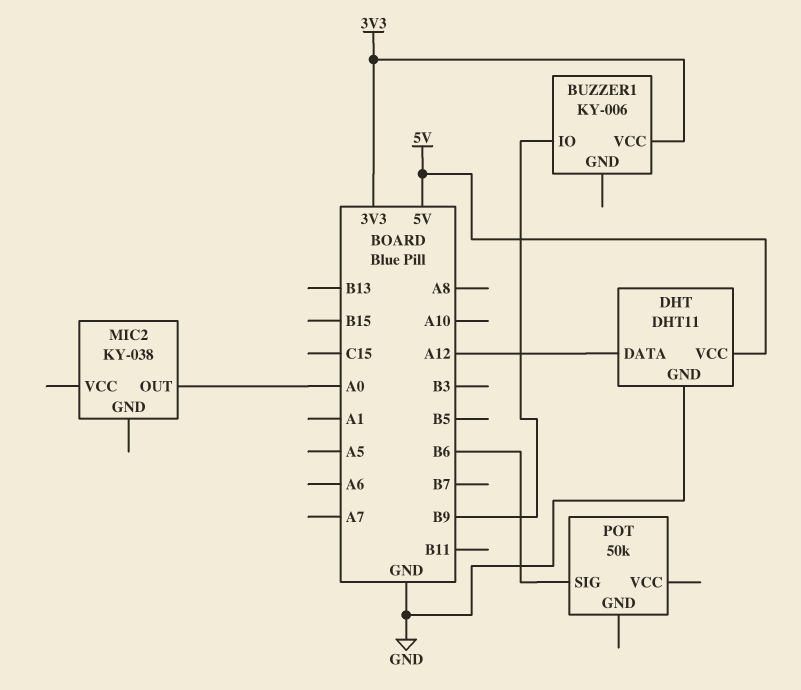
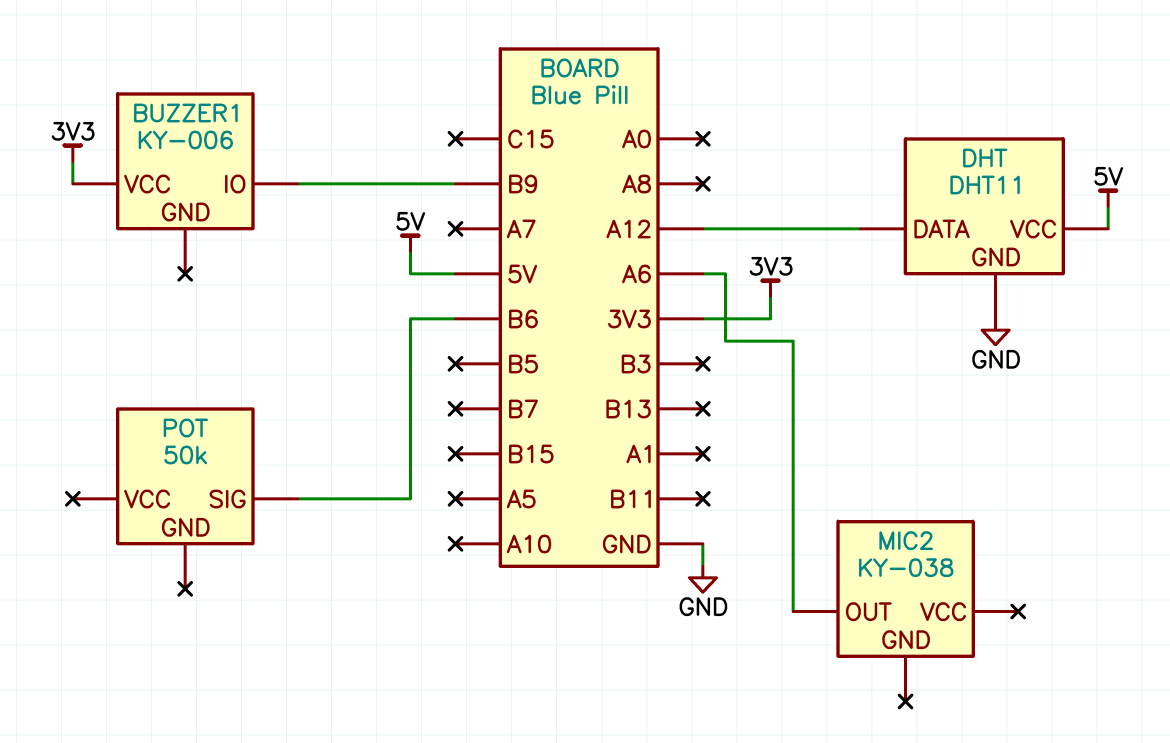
MIC2 pin OUT: A0 -> A6

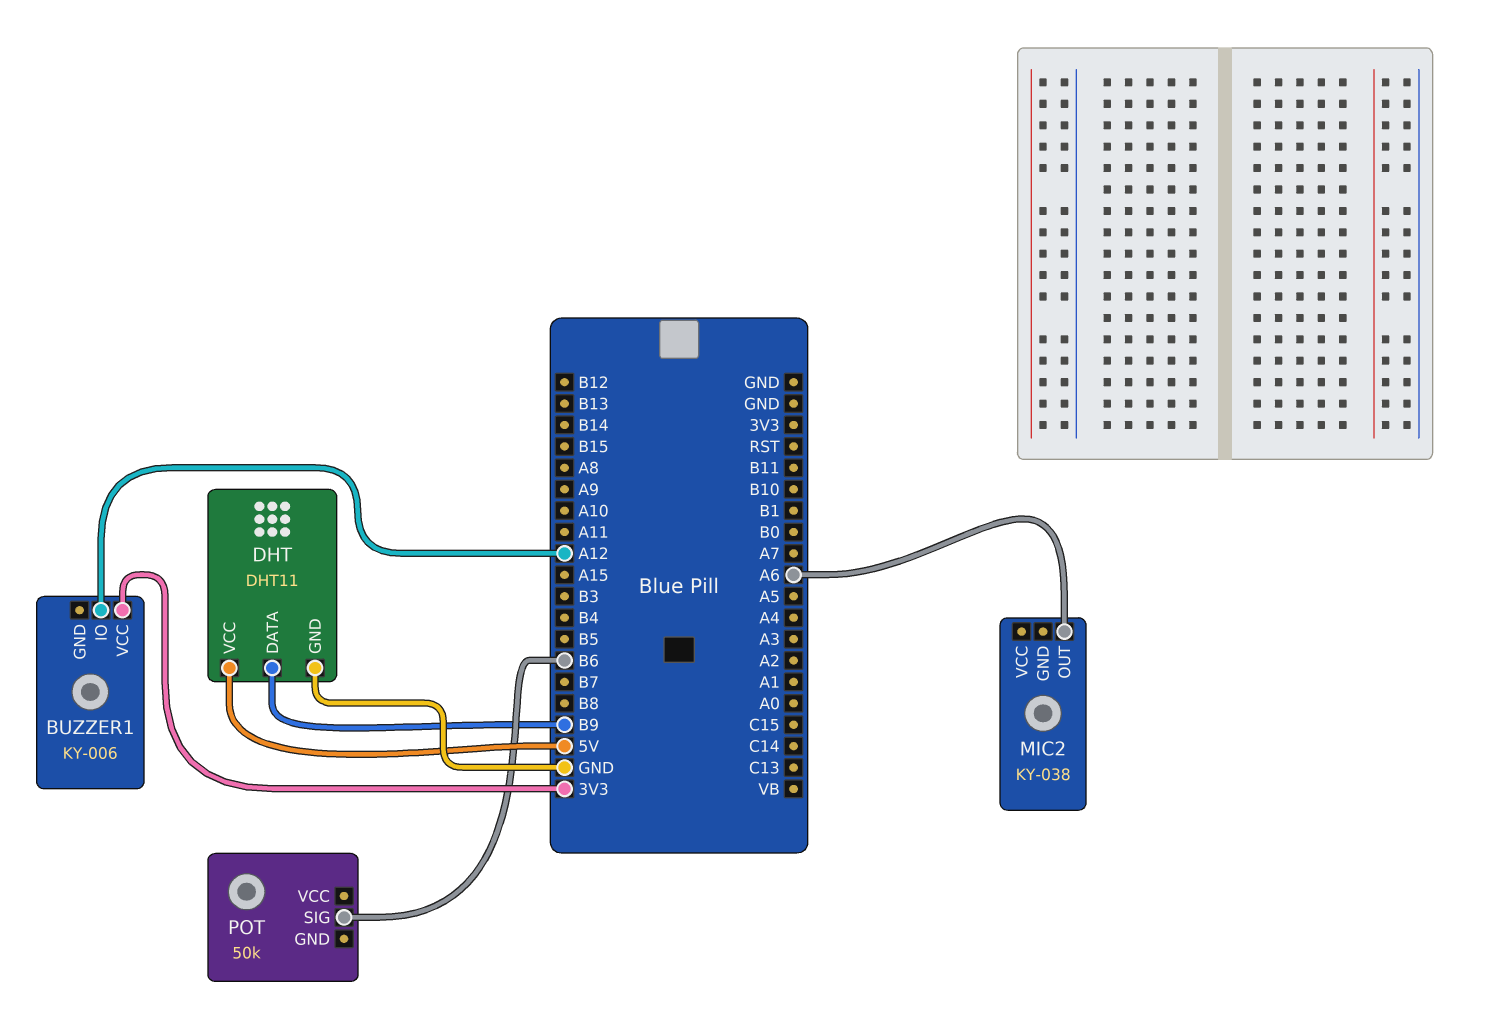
BUZZER1 pin IO: B9 -> A12
DHT pin DATA: A12 -> B9

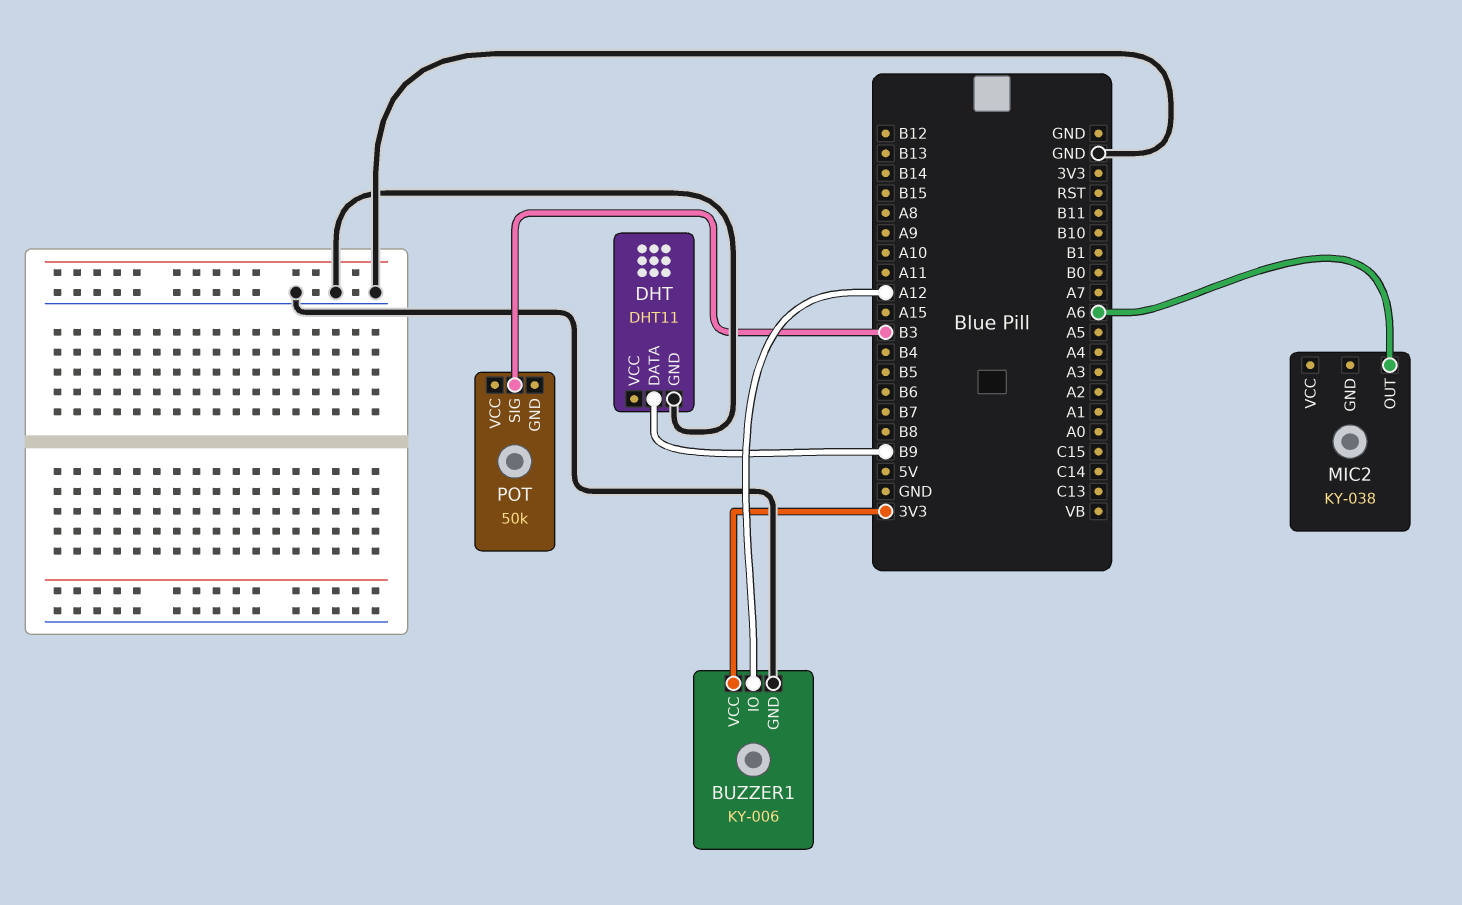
BUZZER1 pin GND: none -> GND
DHT pin VCC: 5V -> none
POT pin SIG: B6 -> B3

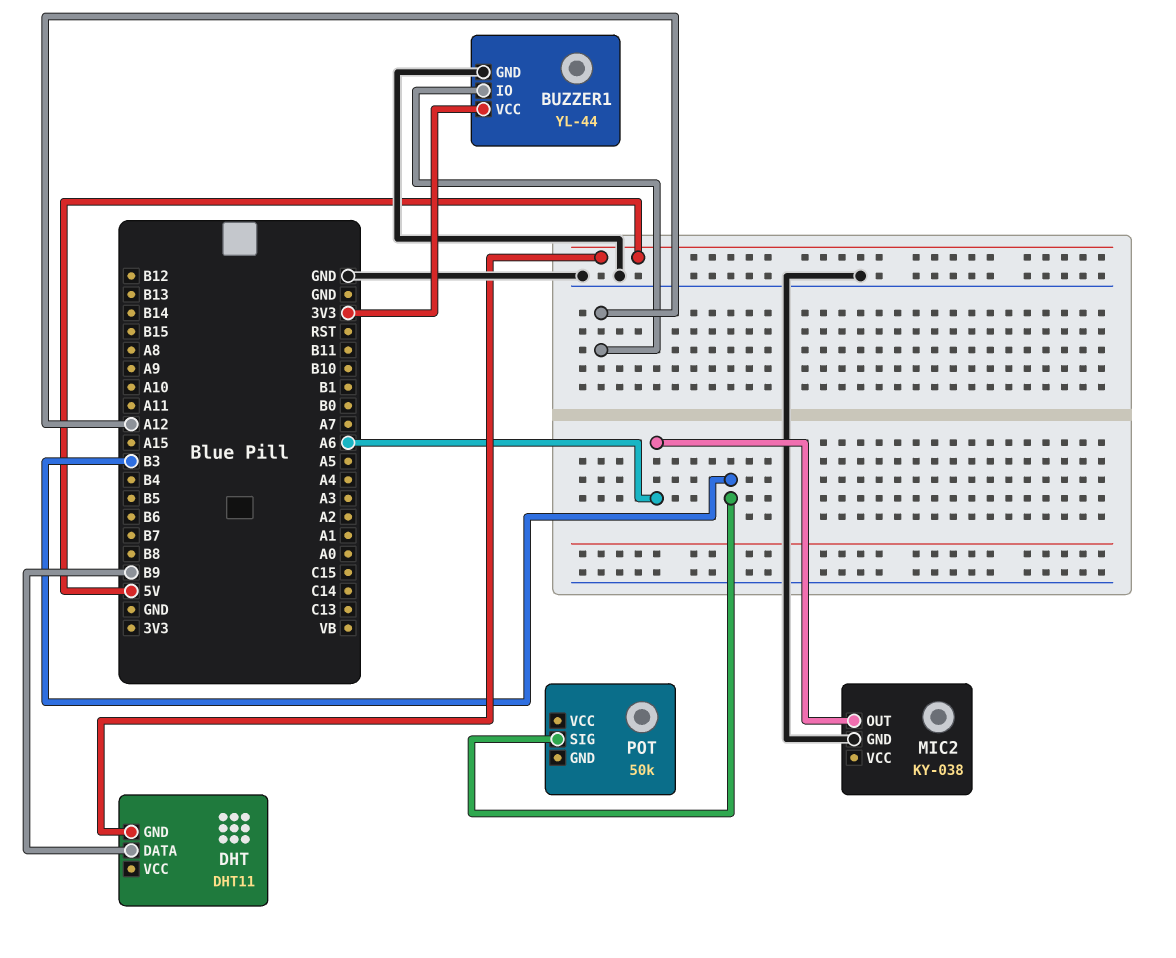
BUZZER1: KY-006 -> YL-44
DHT pin GND: GND -> 5V
MIC2 pin GND: none -> GND

